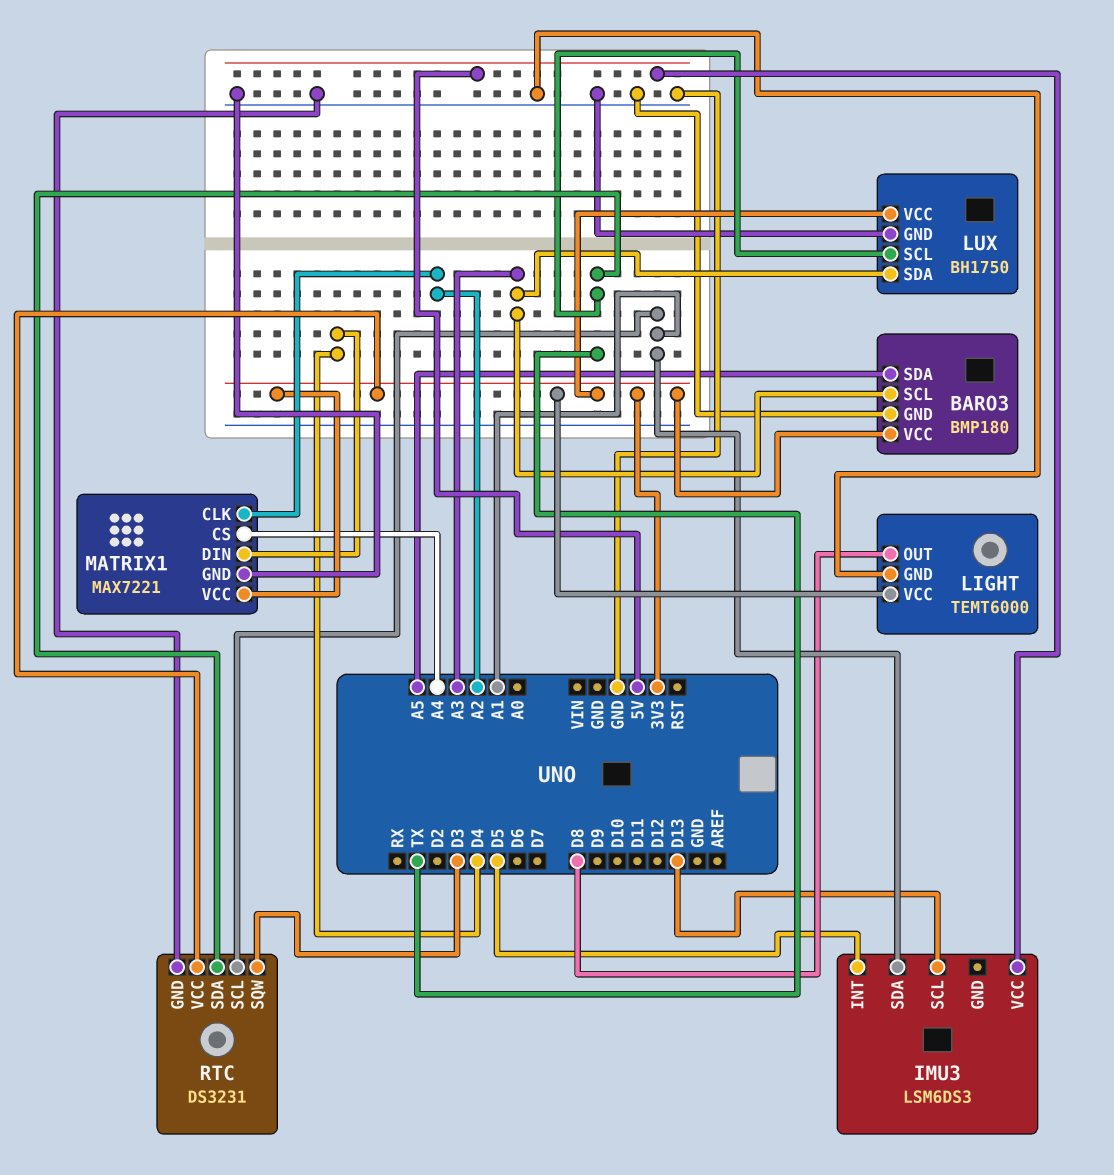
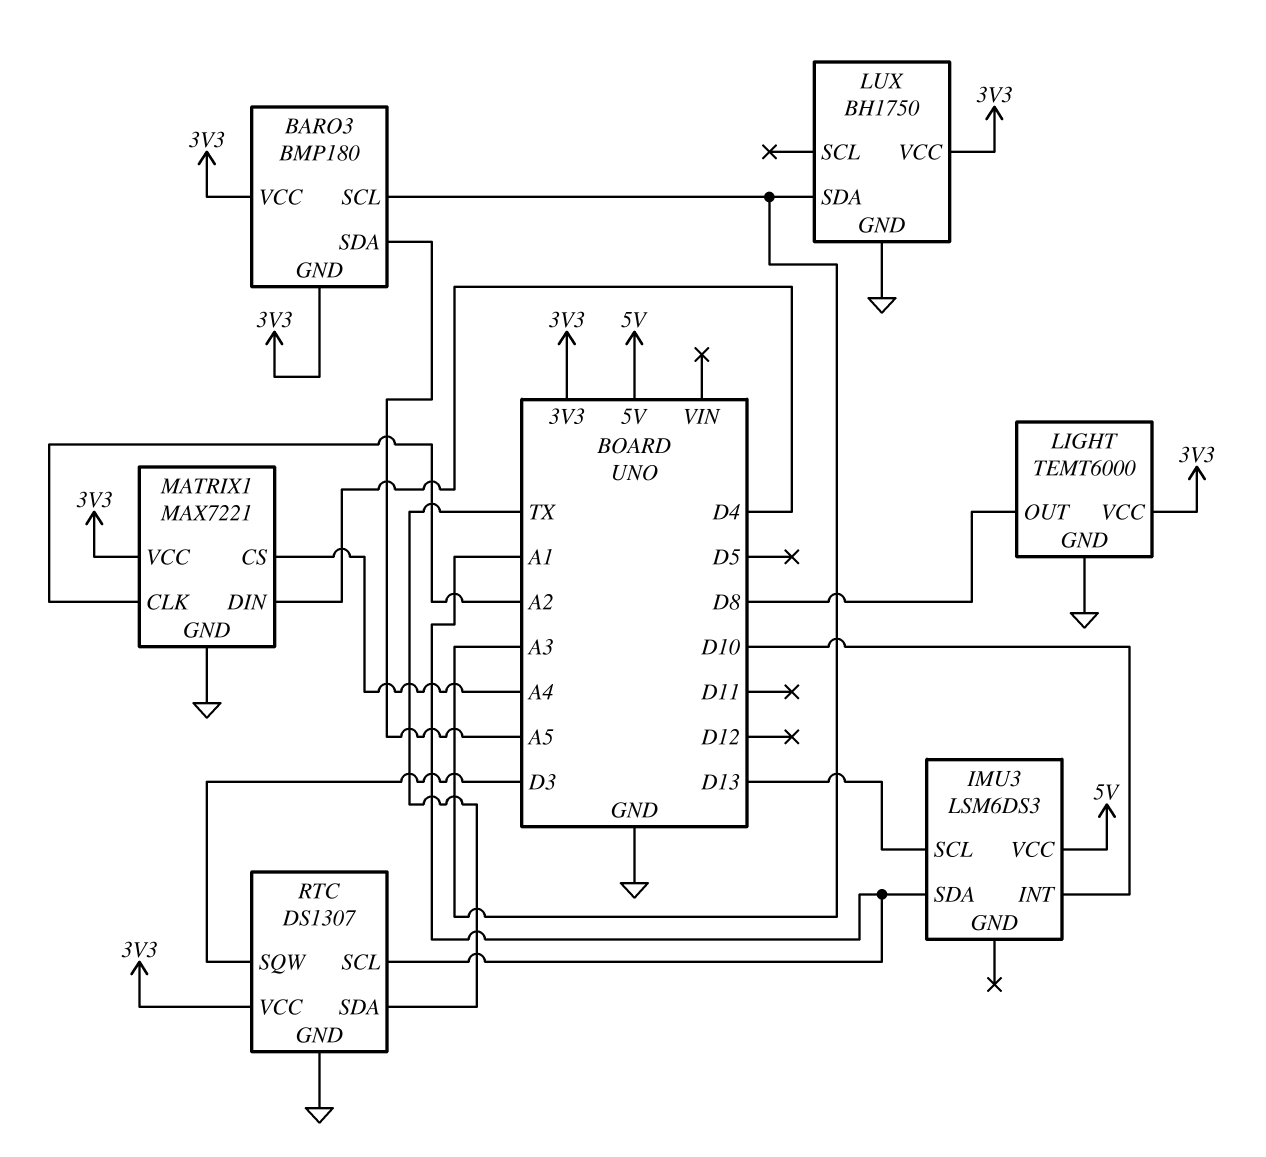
BARO3 pin GND: GND -> 3V3
IMU3 pin INT: D5 -> D10
LUX pin SCL: TX -> none
RTC: DS3231 -> DS1307

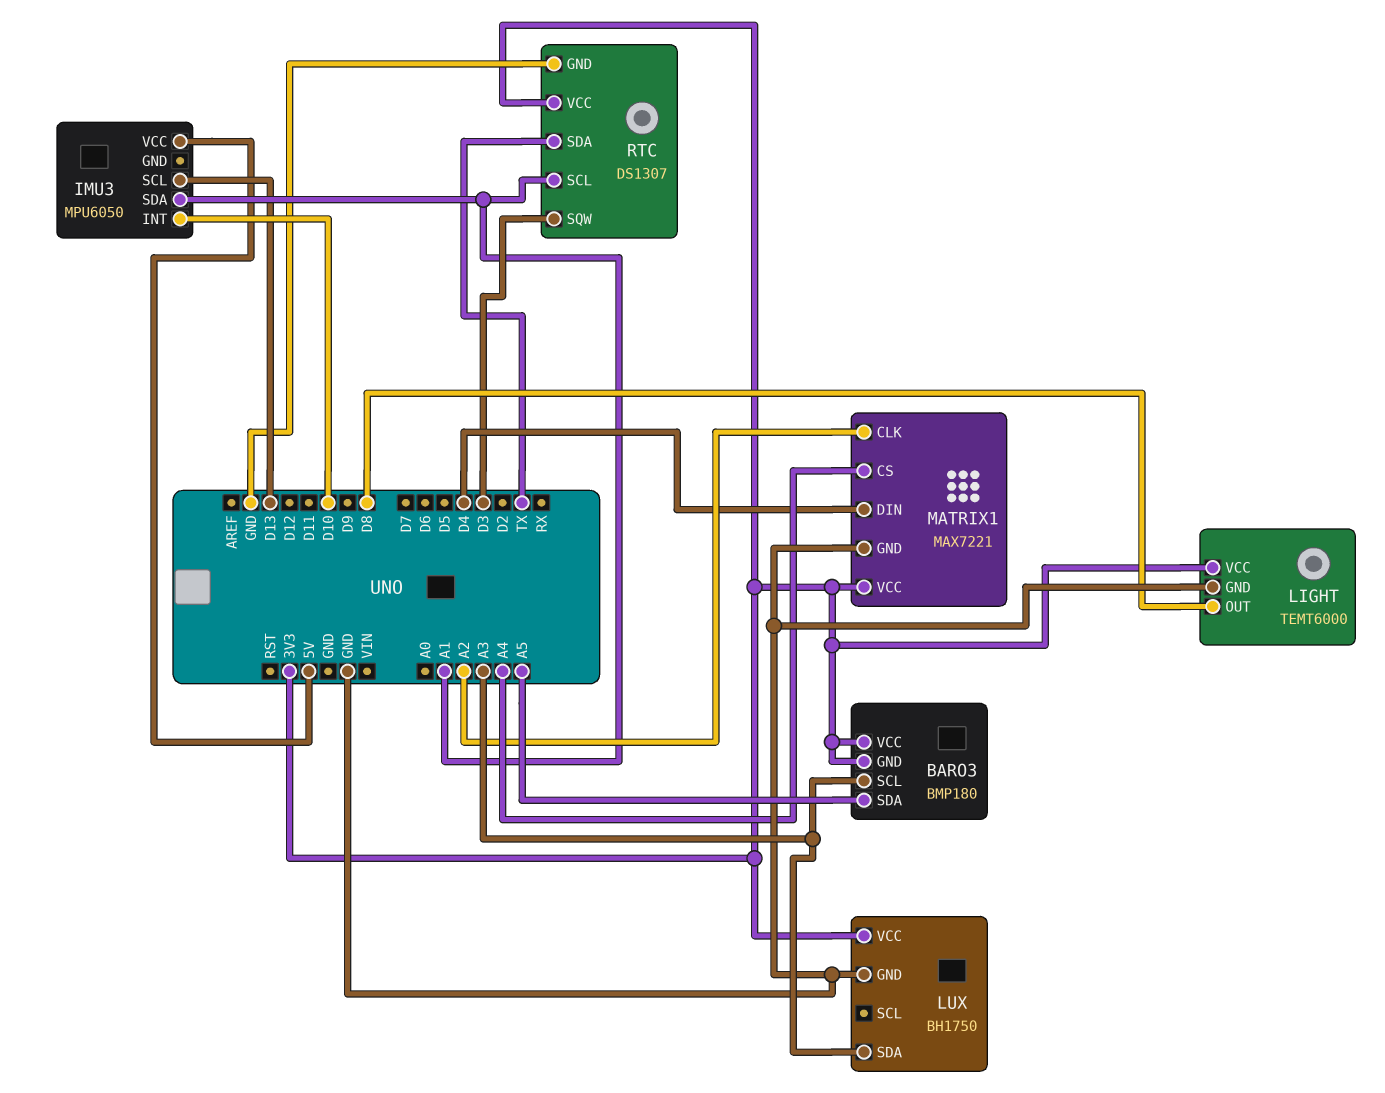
IMU3: LSM6DS3 -> MPU6050

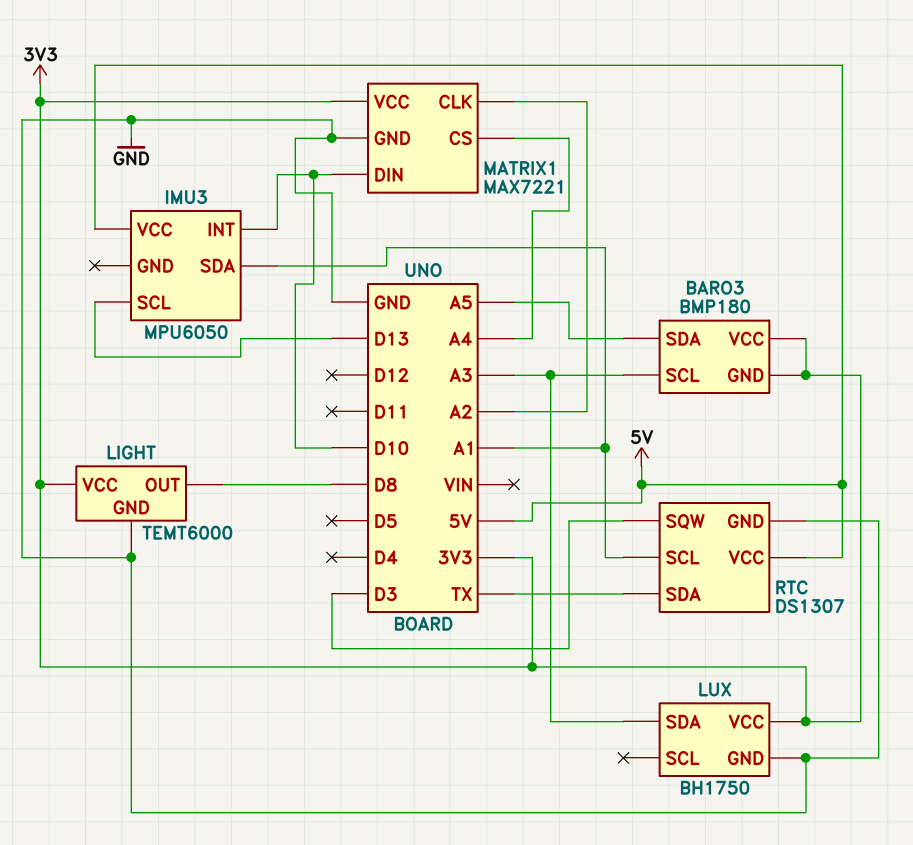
MATRIX1 pin DIN: D4 -> D10
RTC pin VCC: 3V3 -> 5V

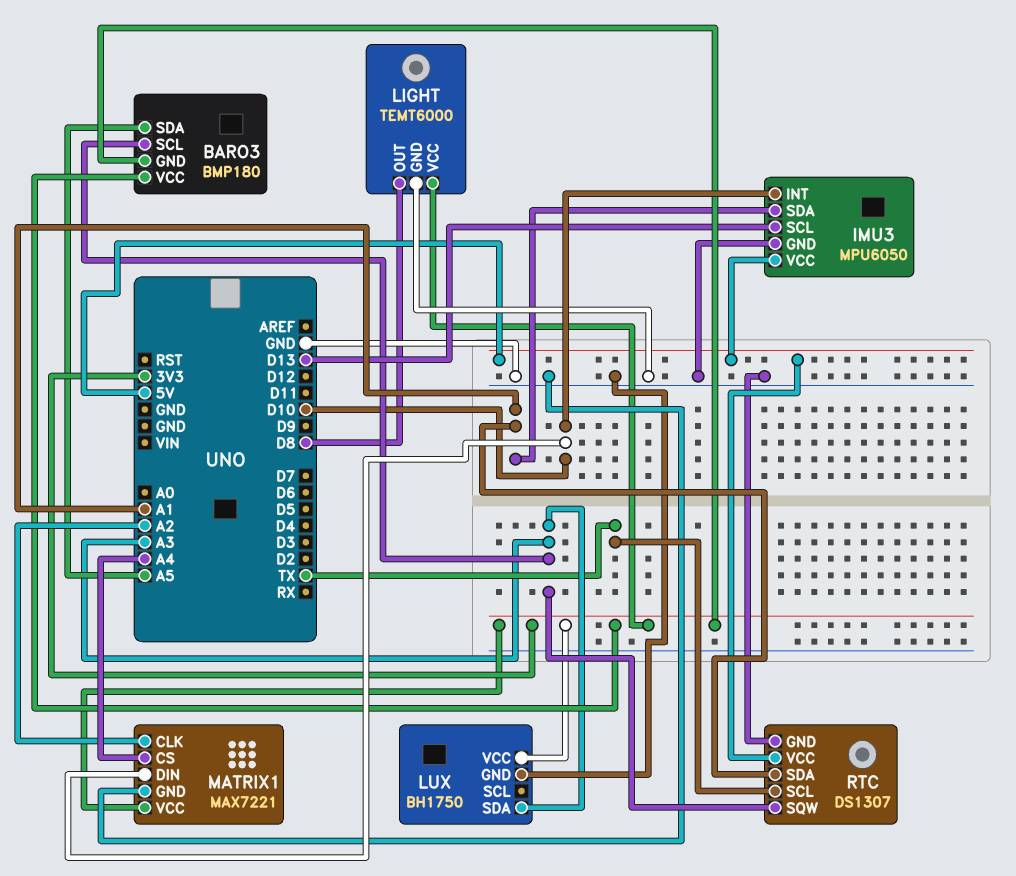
IMU3 pin GND: none -> GND
RTC pin SCL: A1 -> TX
RTC pin SDA: TX -> A1
RTC pin SQW: D3 -> A3

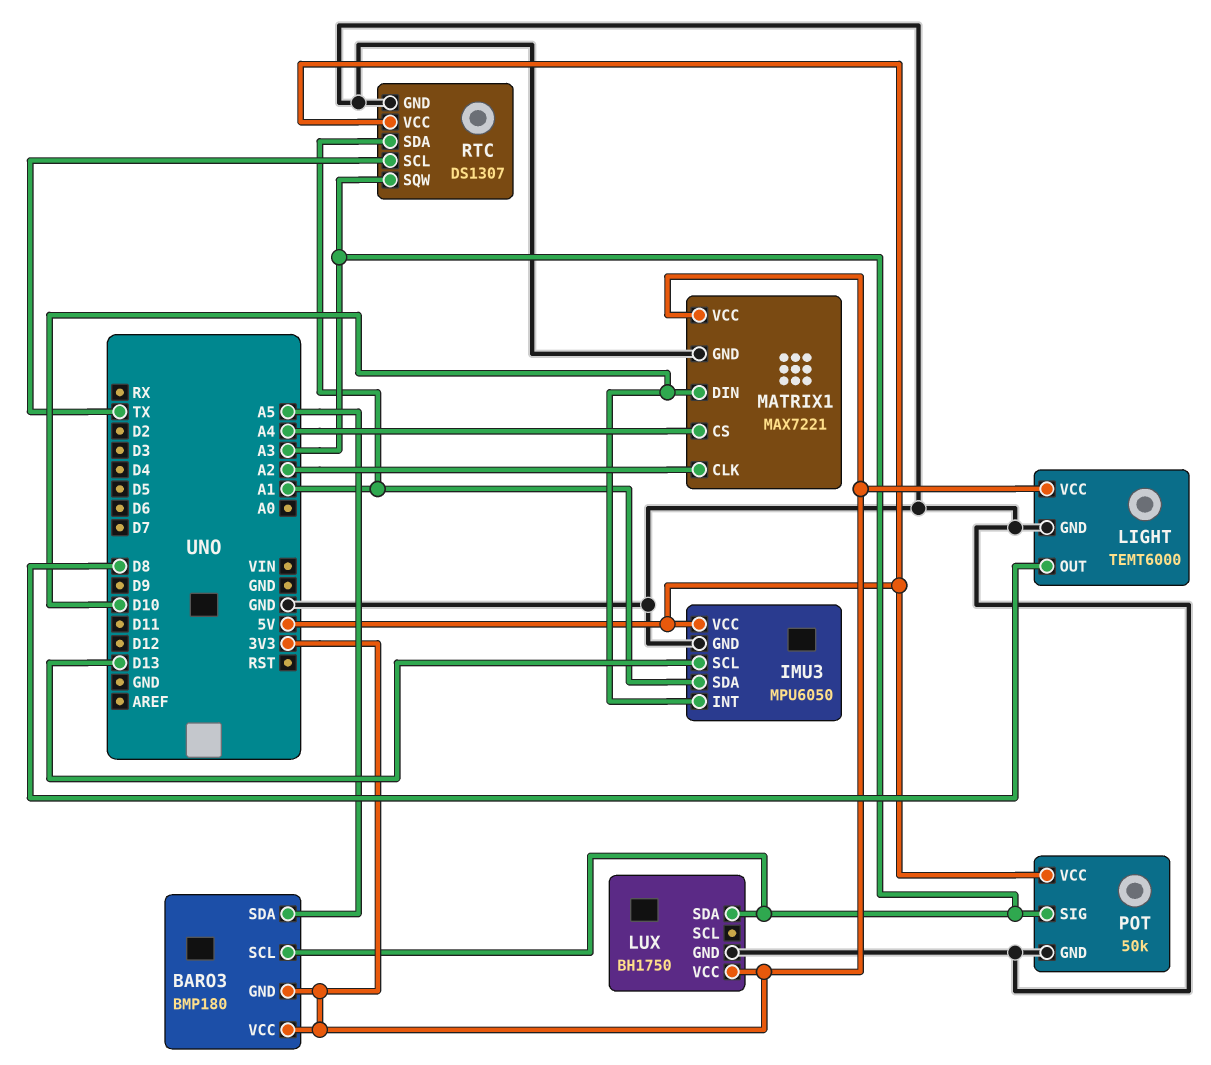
POT: none -> 50k
POT pin GND: none -> GND
POT pin SIG: none -> A3
POT pin VCC: none -> 5V

